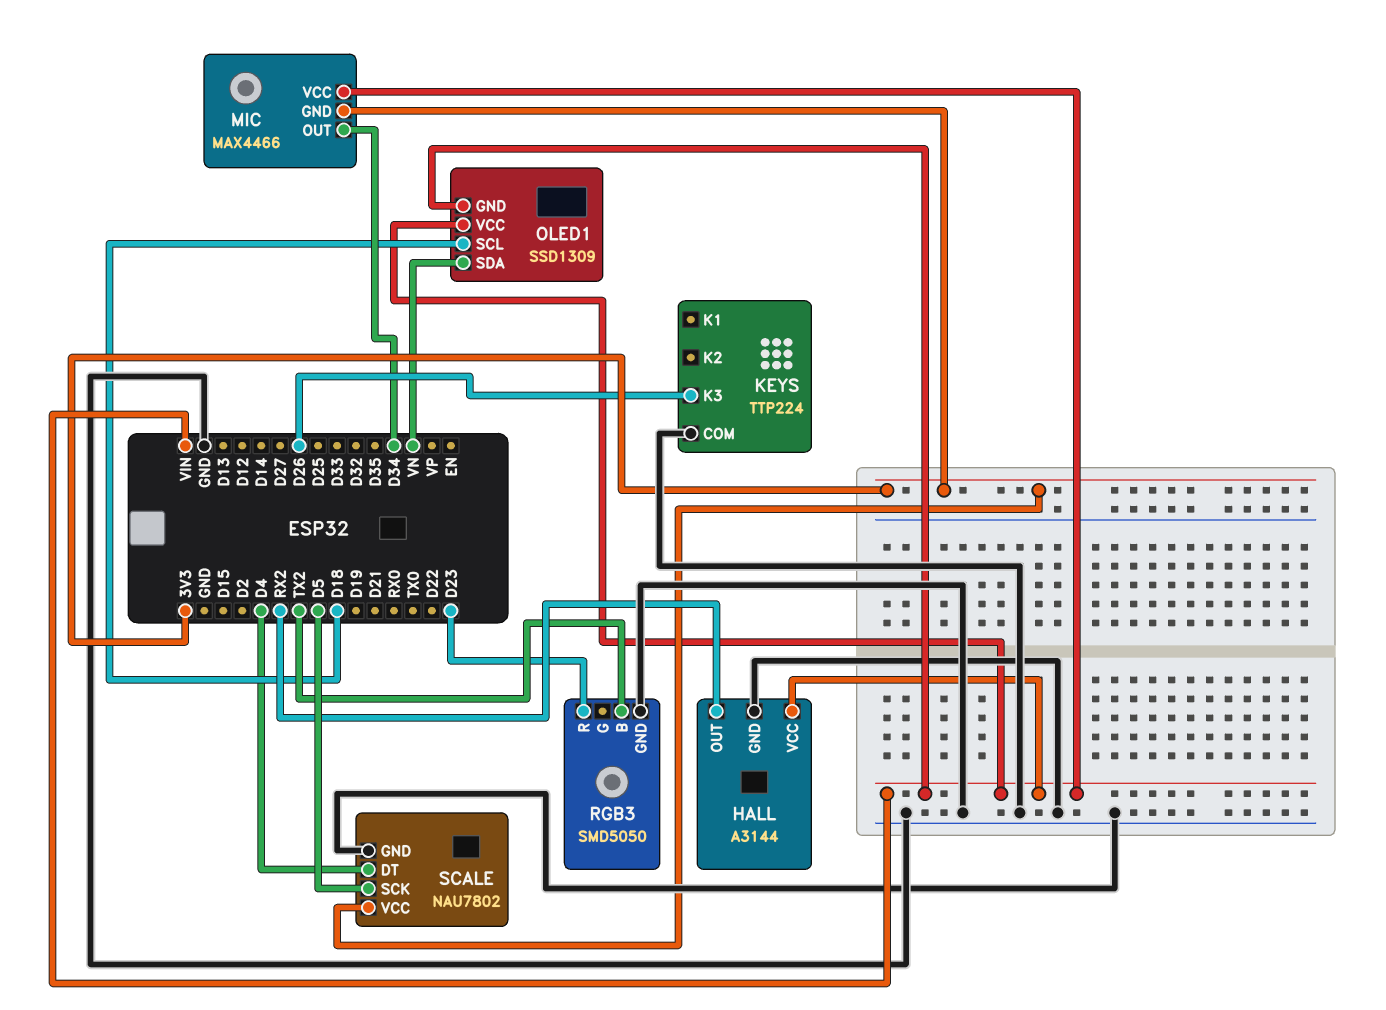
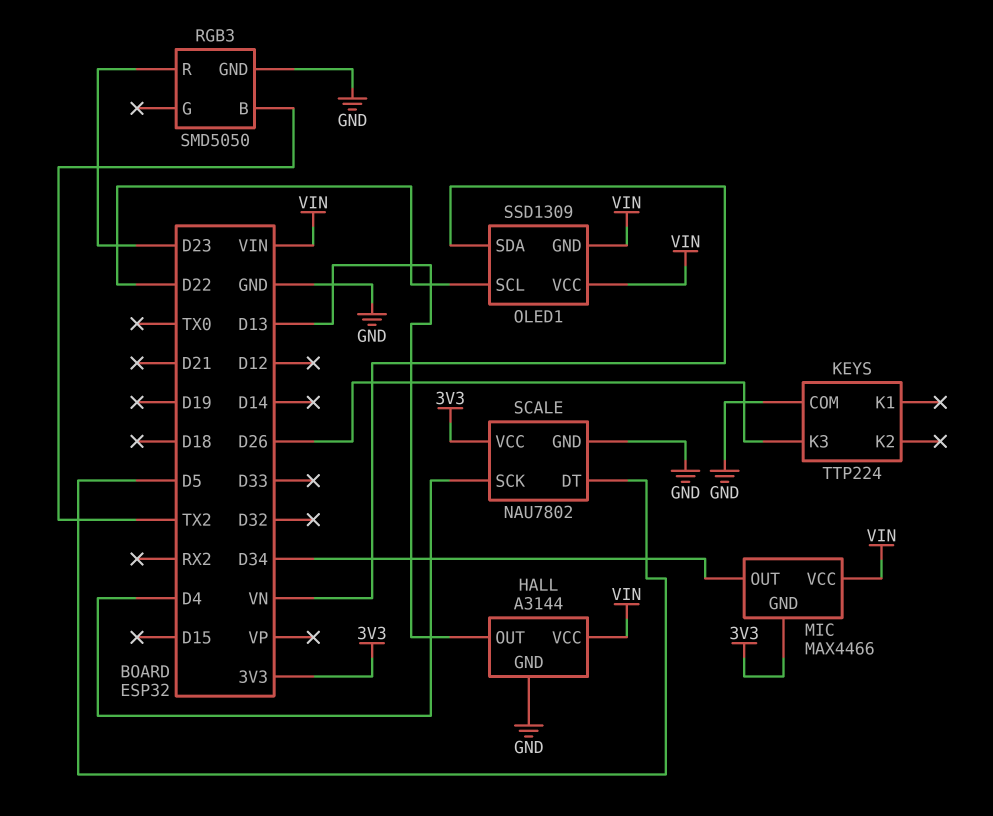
HALL pin OUT: RX2 -> D13
OLED1 pin SCL: D18 -> D22
SCALE pin DT: D4 -> D5
SCALE pin SCK: D5 -> D4

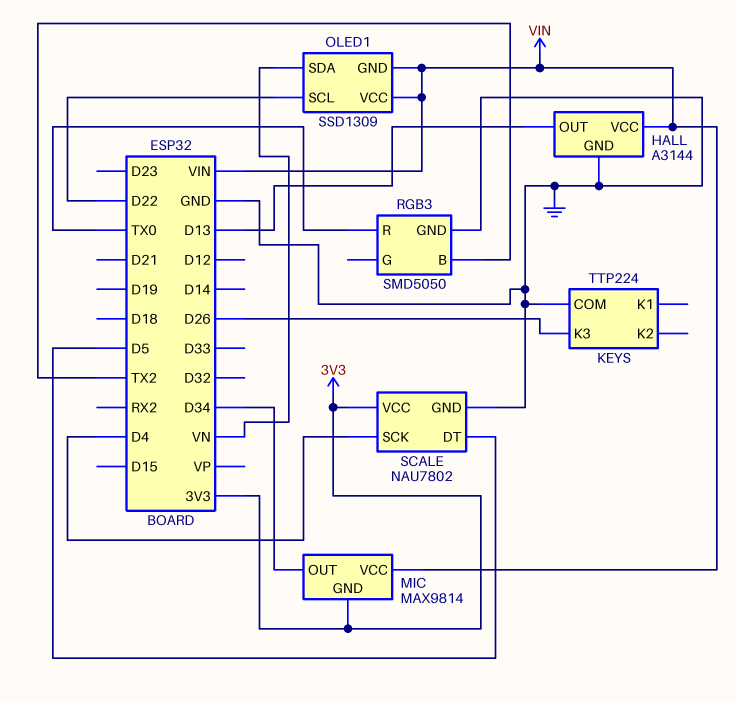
MIC: MAX4466 -> MAX9814
RGB3 pin R: D23 -> TX0

